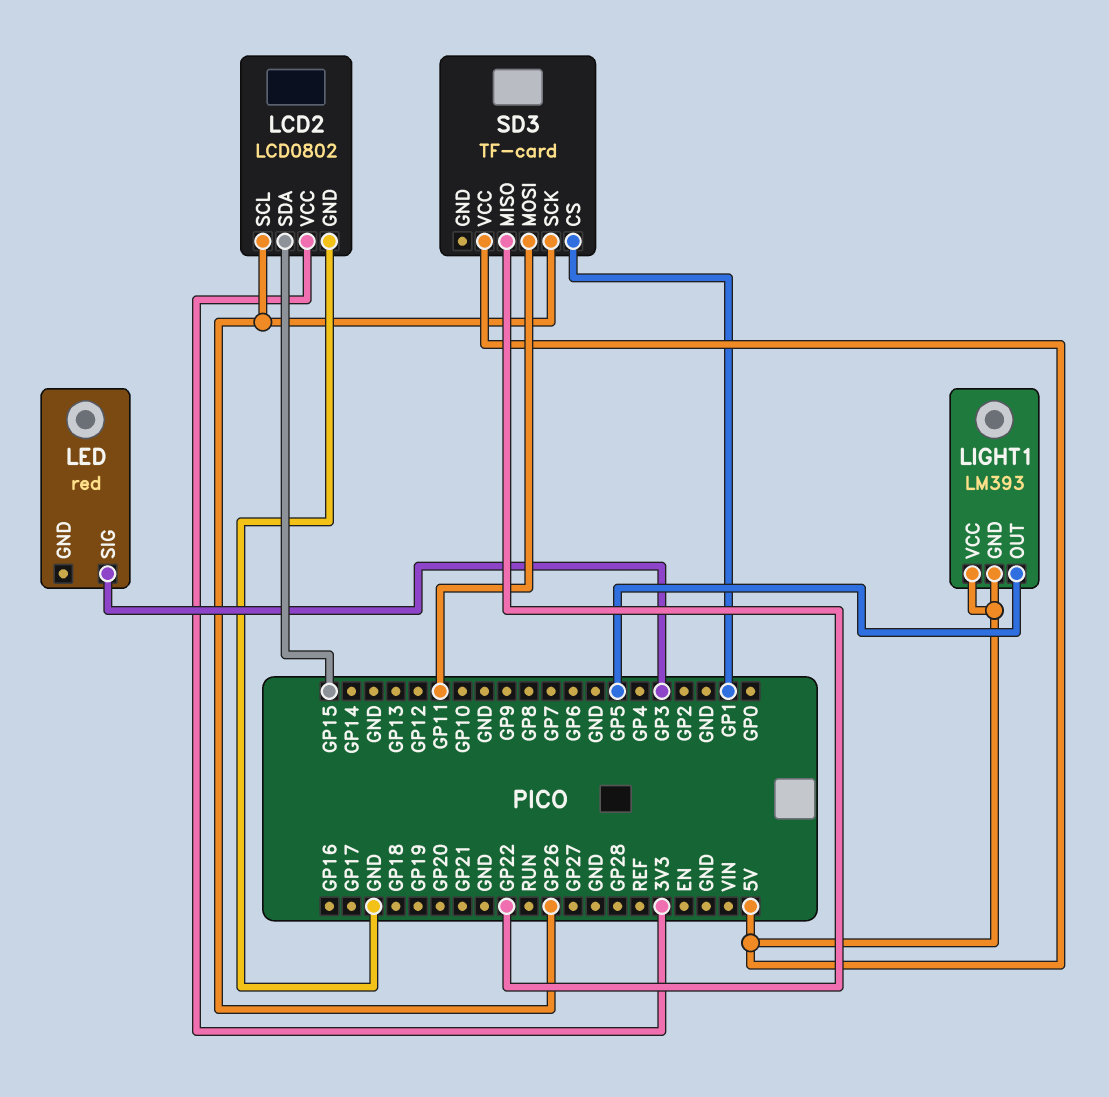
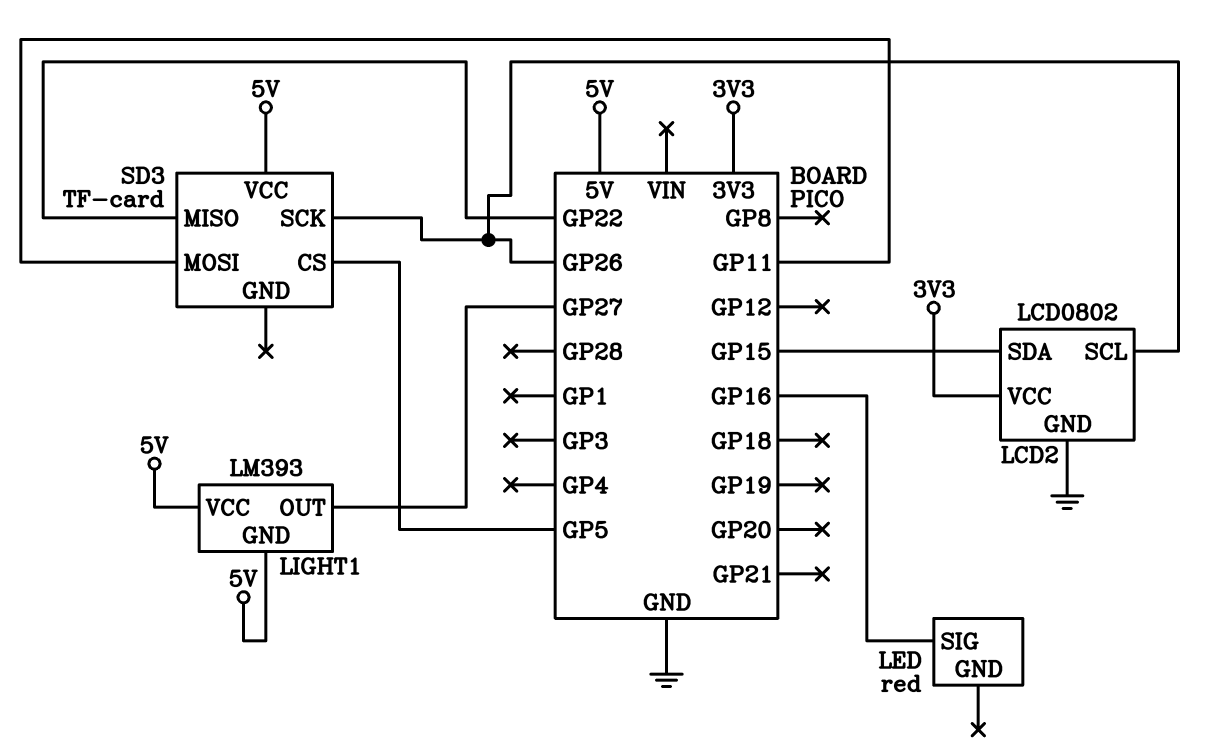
LED pin SIG: GP3 -> GP16
LIGHT1 pin OUT: GP5 -> GP27
SD3 pin CS: GP1 -> GP5

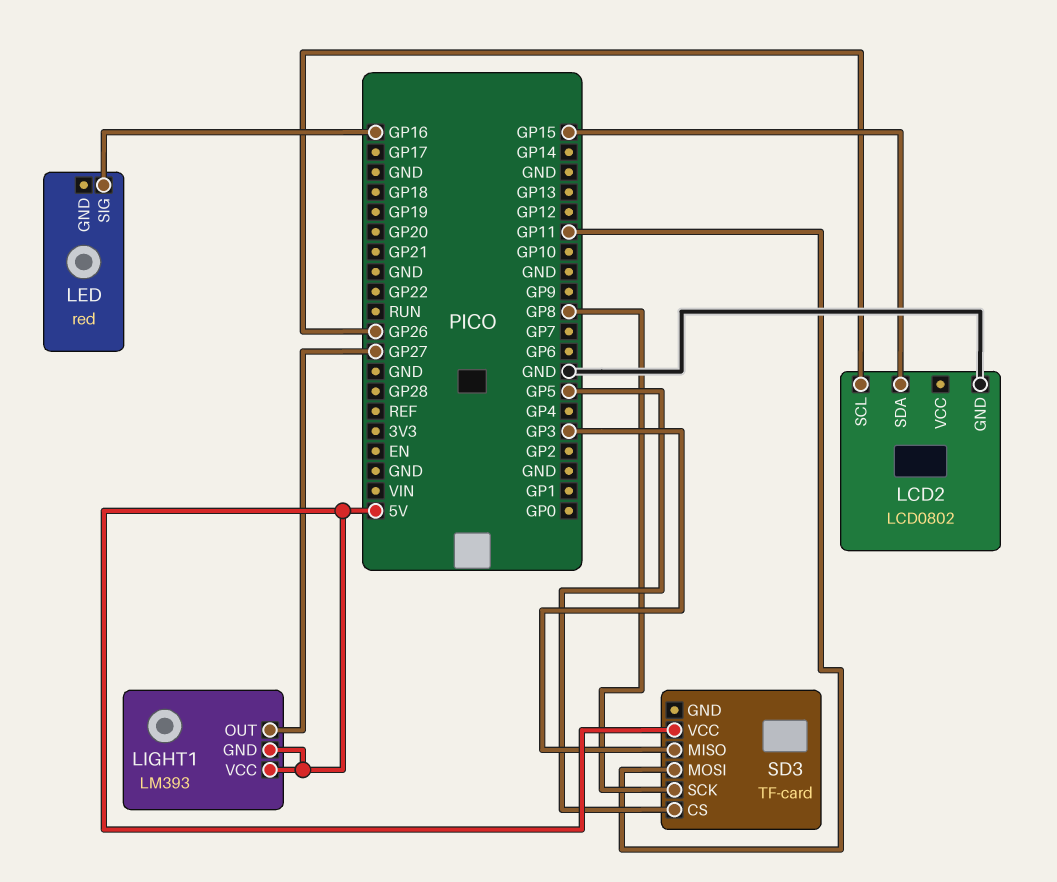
LCD2 pin VCC: 3V3 -> none
SD3 pin MISO: GP22 -> GP3
SD3 pin SCK: GP26 -> GP8

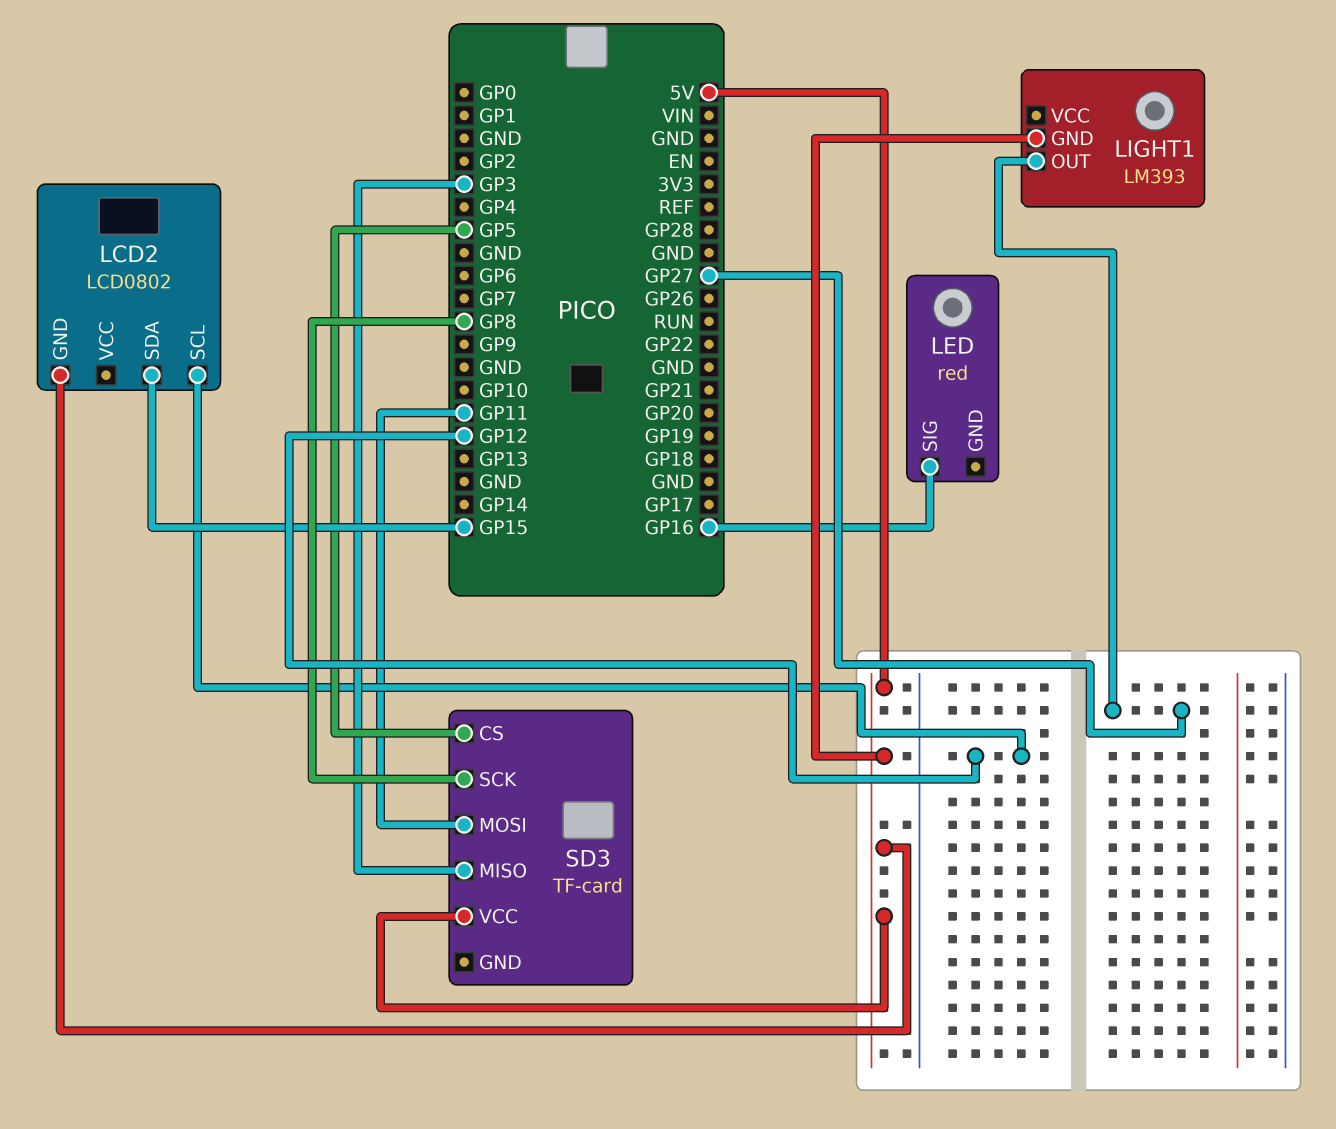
LCD2 pin GND: GND -> 5V
LCD2 pin SCL: GP26 -> GP12
LIGHT1 pin VCC: 5V -> none

